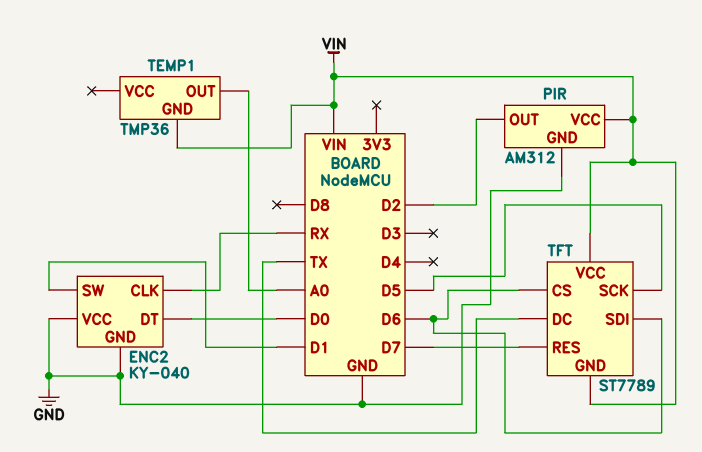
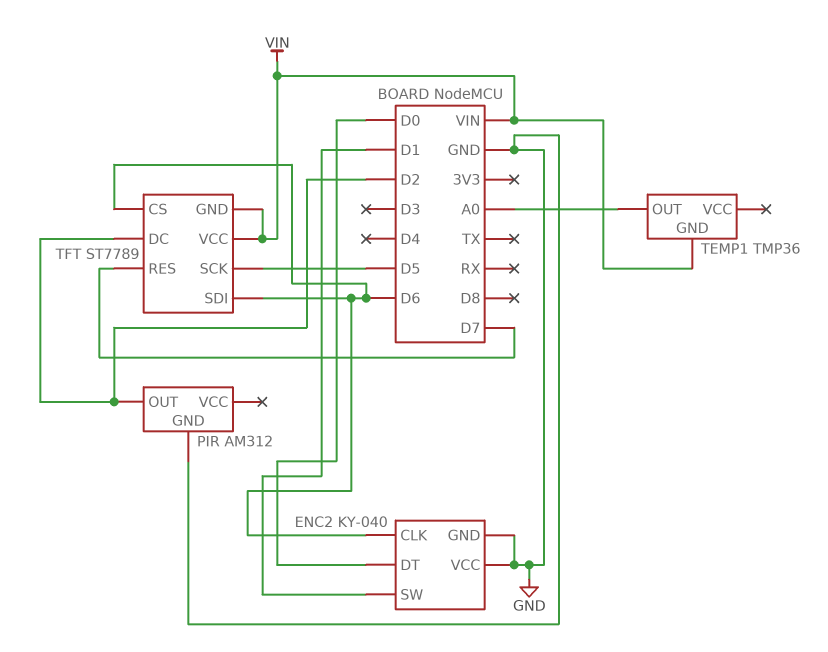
ENC2 pin CLK: RX -> D6
PIR pin VCC: VIN -> none
TFT pin DC: TX -> D2

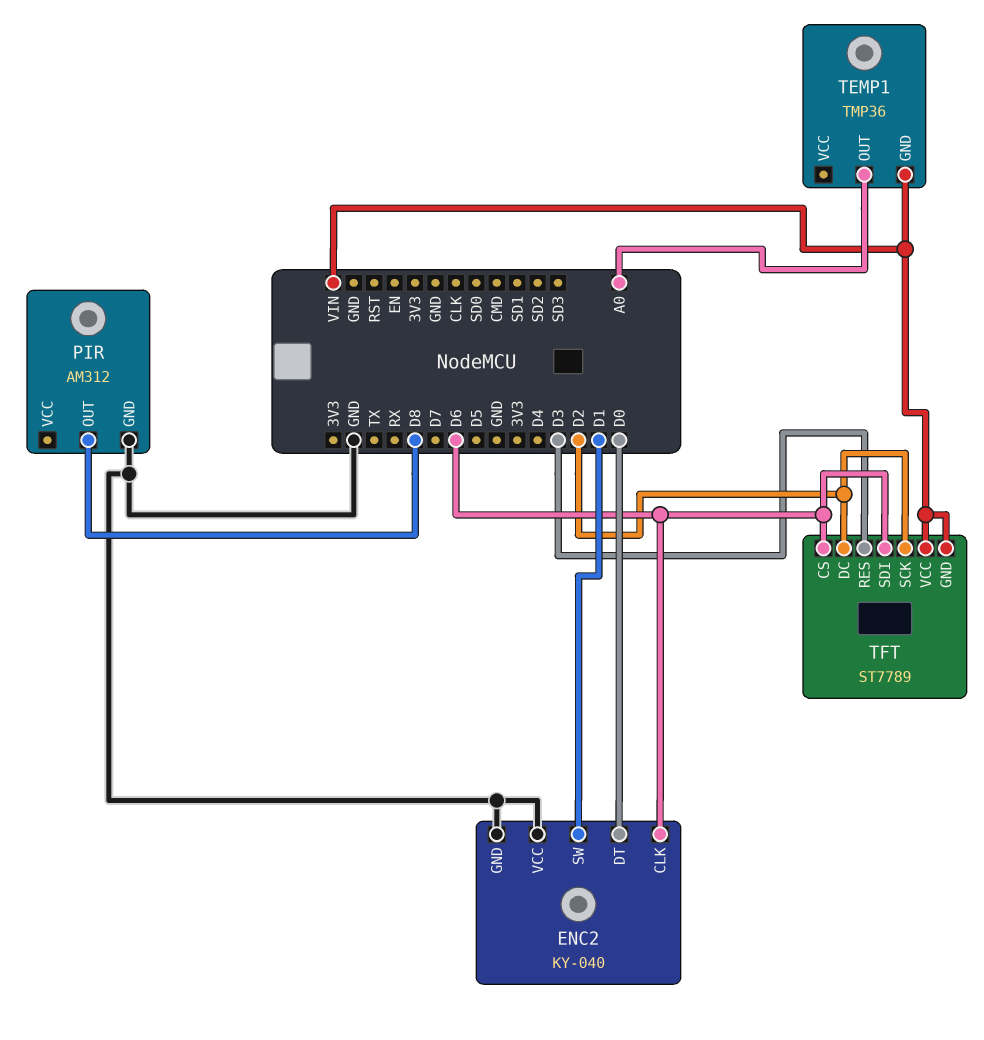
PIR pin OUT: D2 -> D8
TFT pin RES: D7 -> D3
TFT pin SCK: D5 -> D2

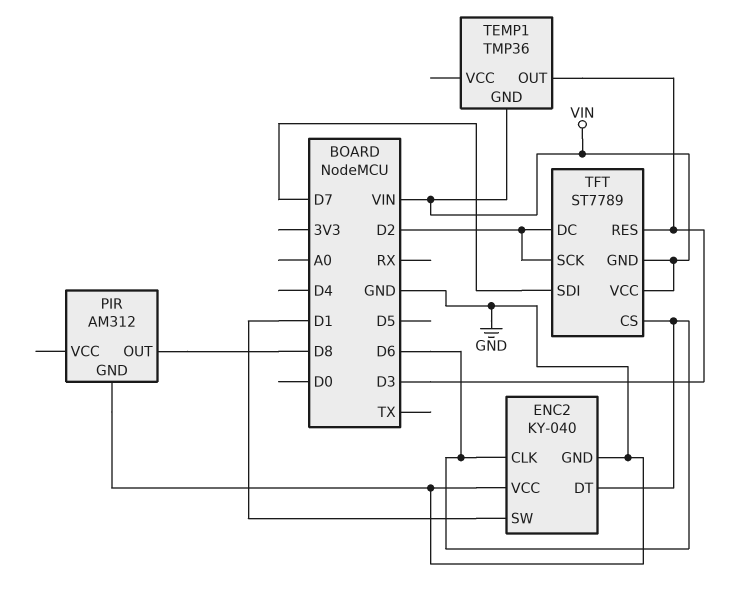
ENC2 pin DT: D0 -> D6
TEMP1 pin OUT: A0 -> D3
TFT pin SDI: D6 -> D7

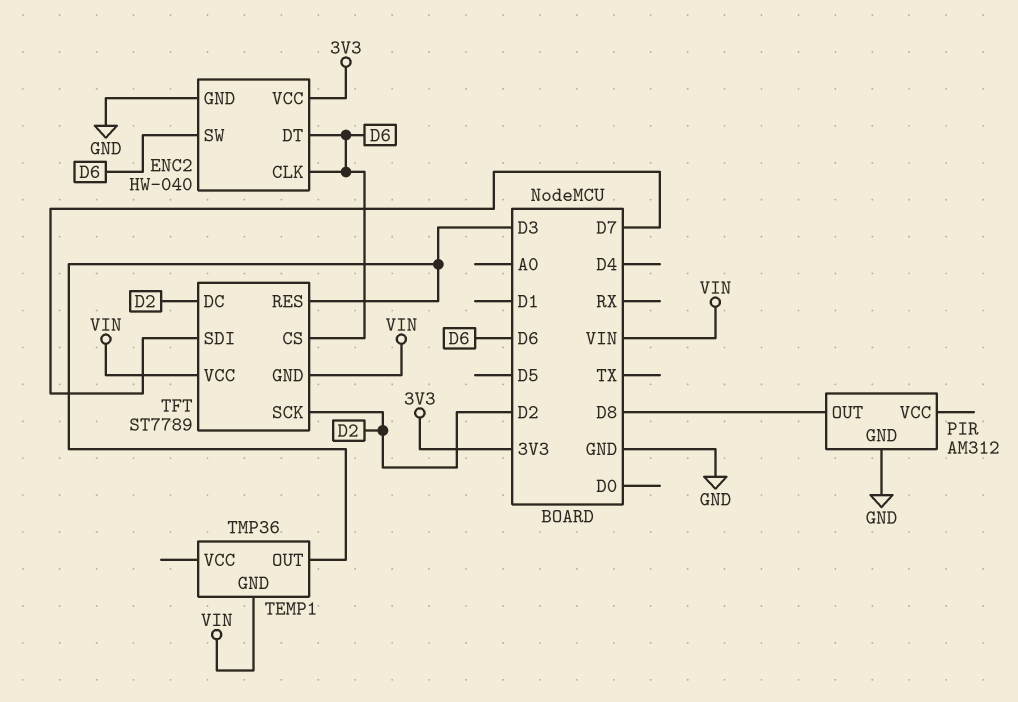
ENC2: KY-040 -> HW-040
ENC2 pin SW: D1 -> D6
ENC2 pin VCC: GND -> 3V3

